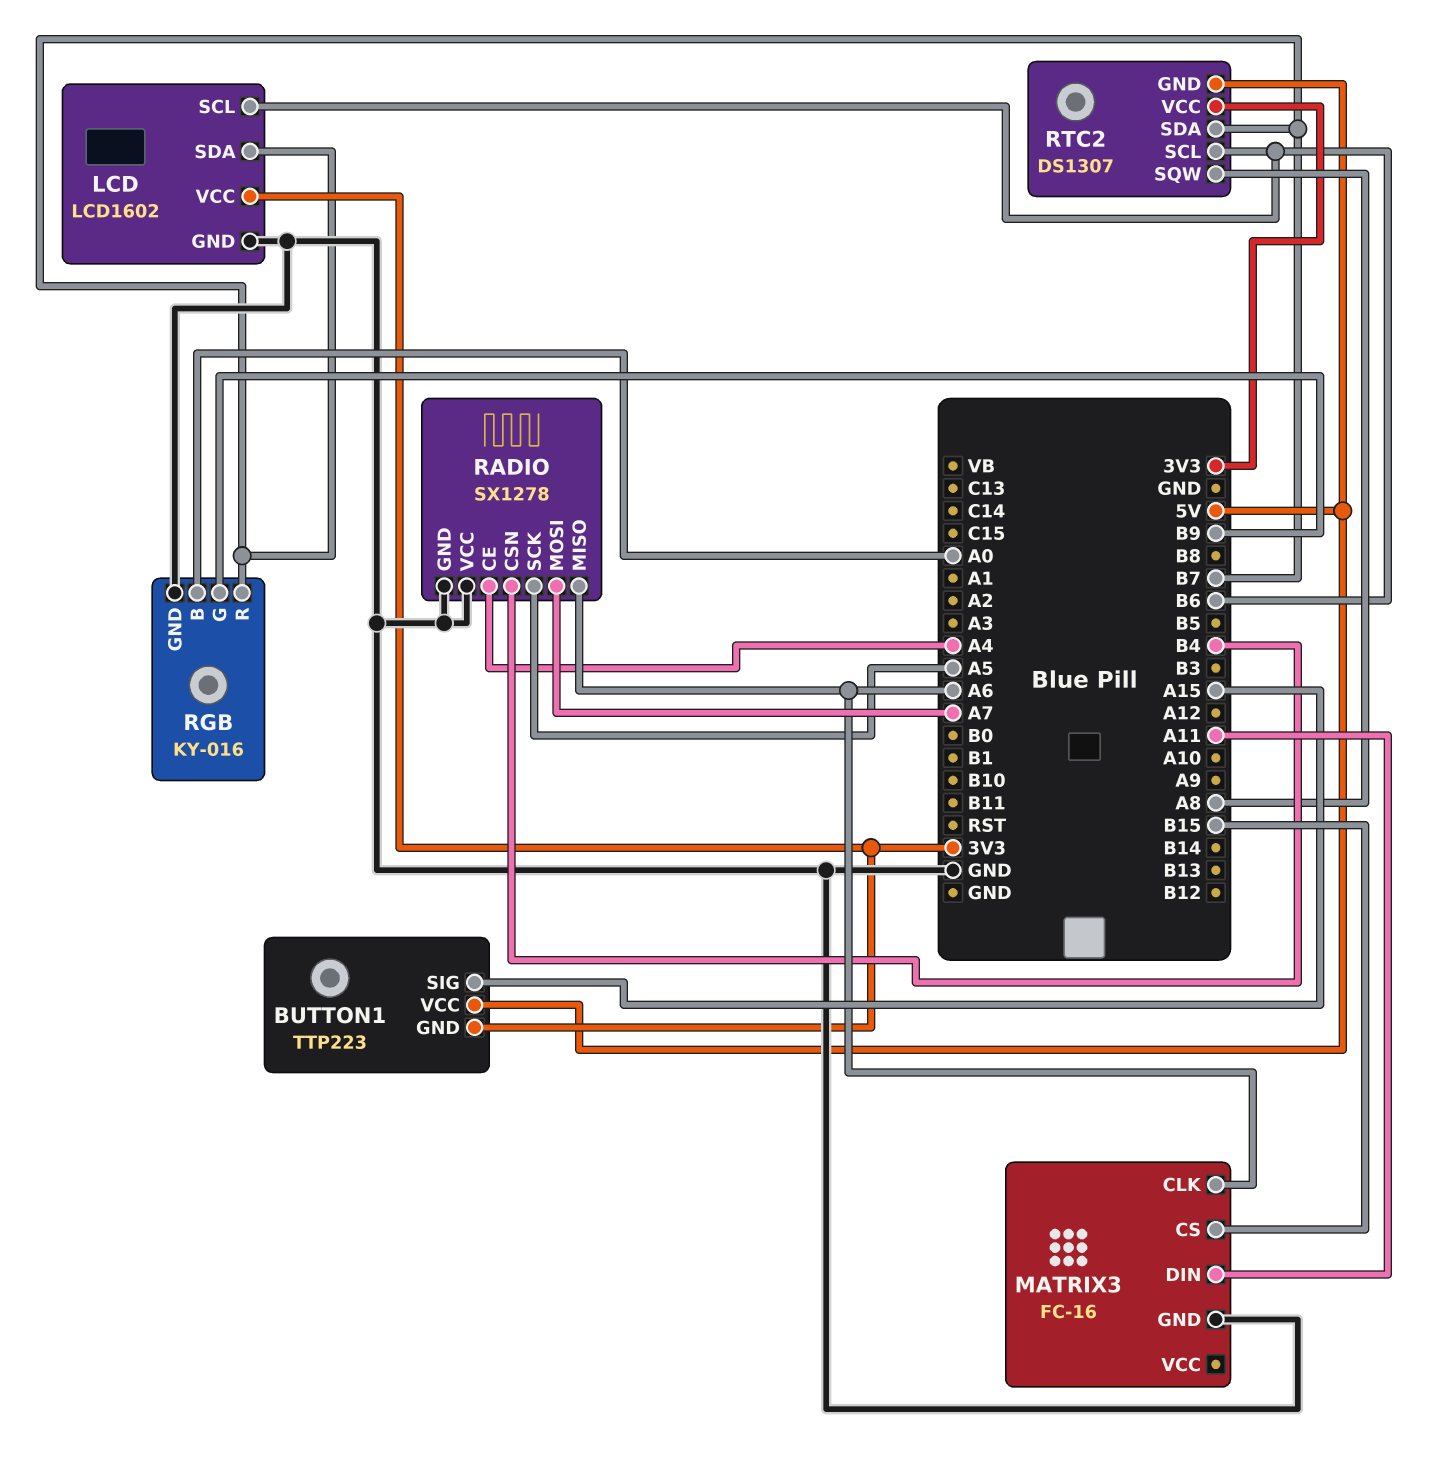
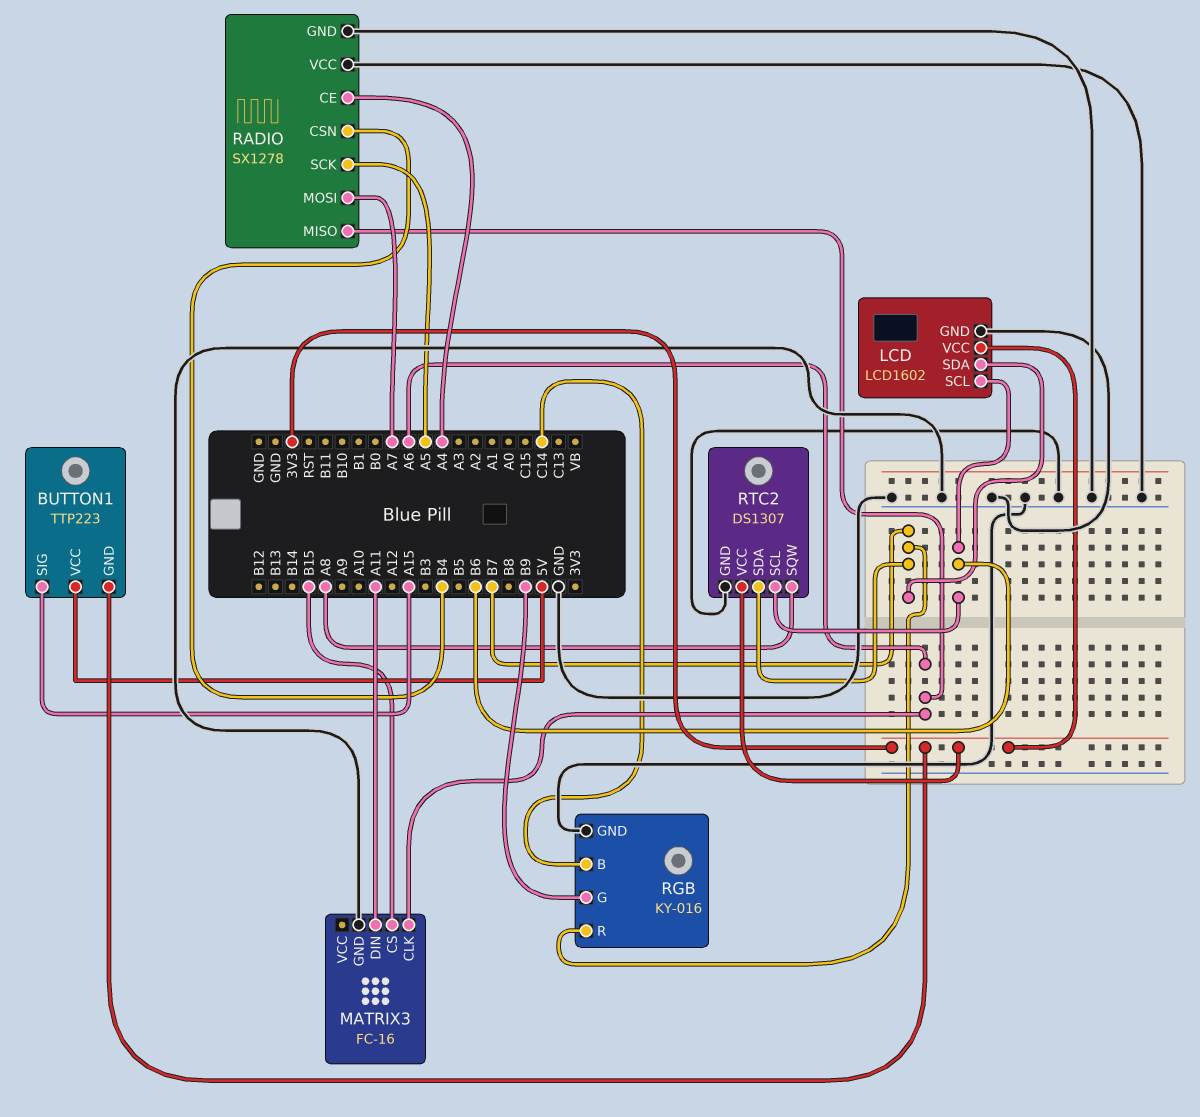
RGB pin B: A0 -> C14
RTC2 pin GND: 5V -> GND

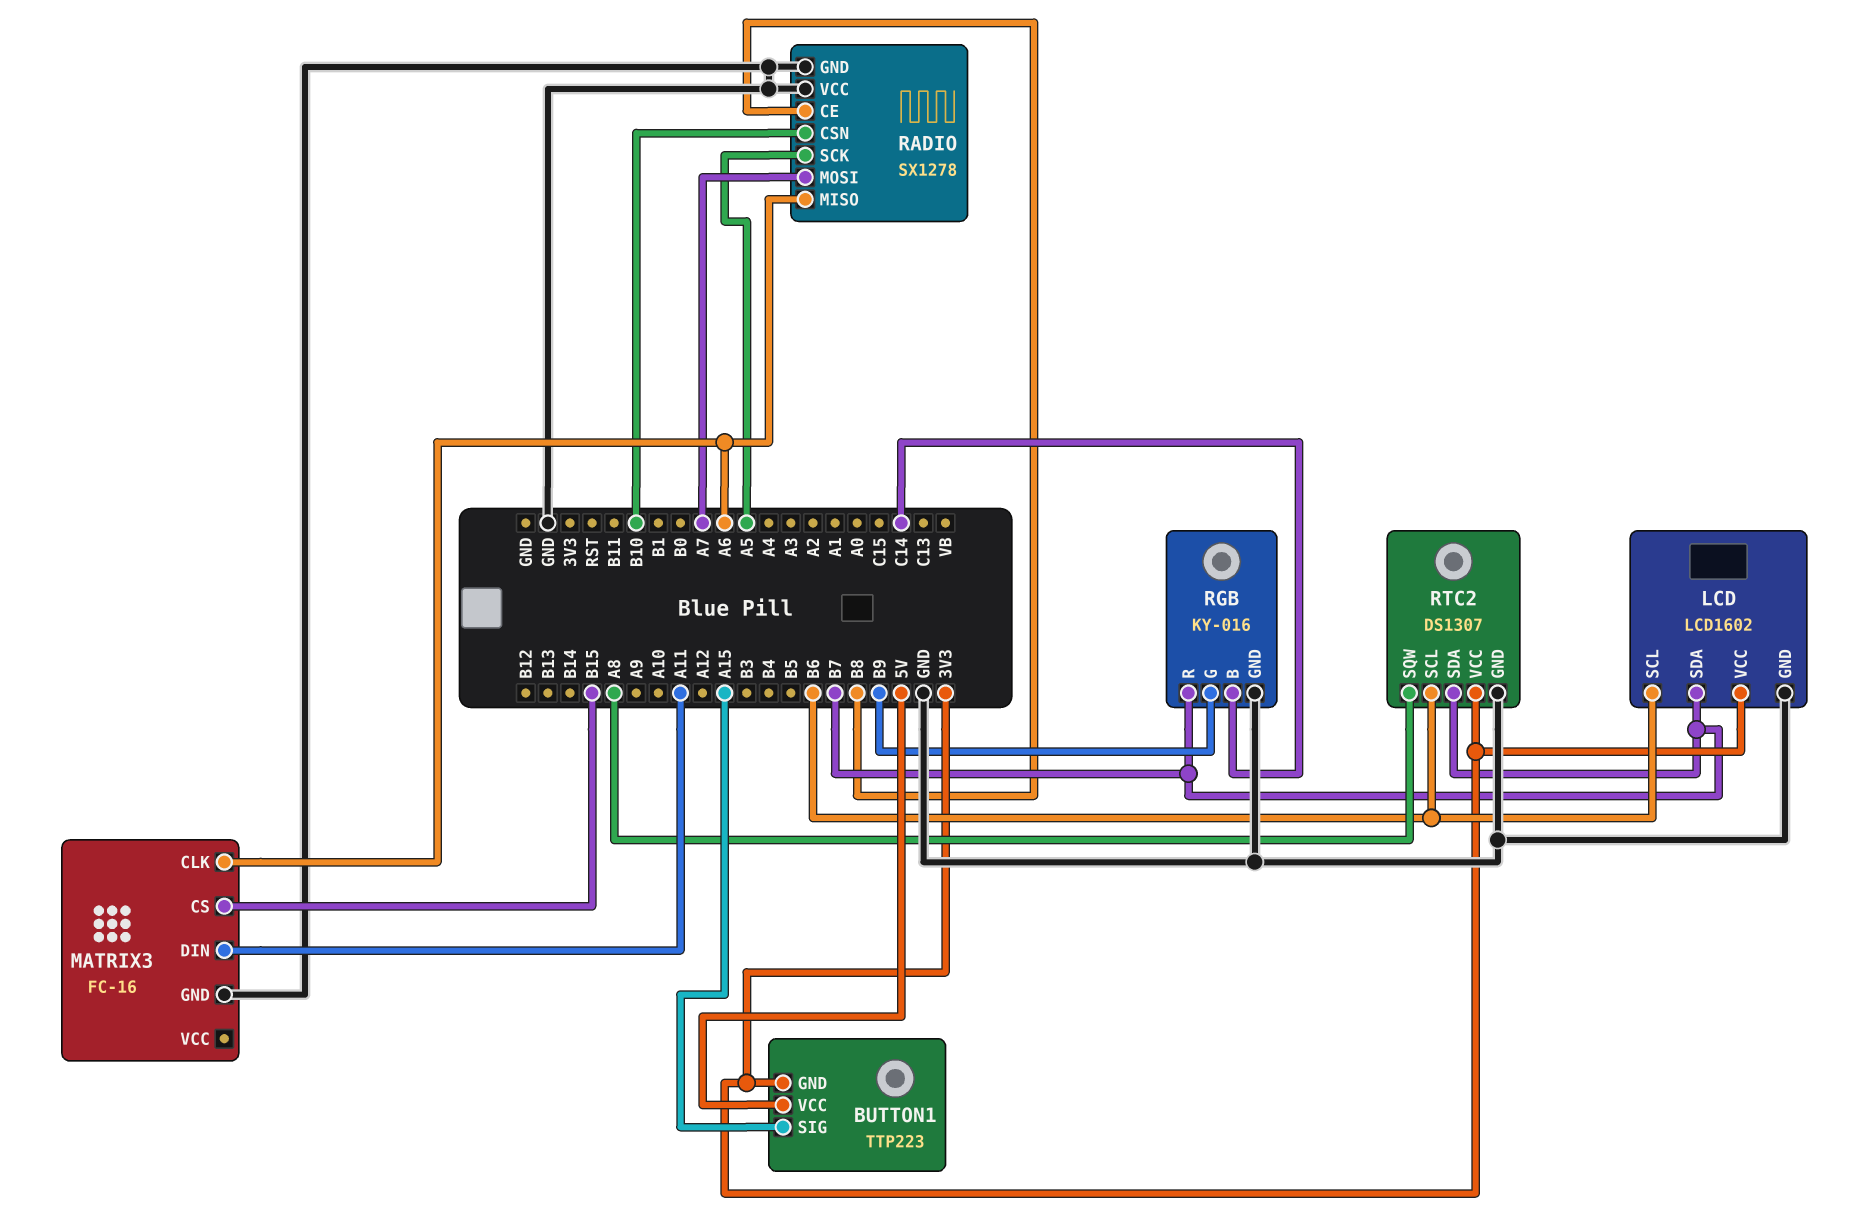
RADIO pin CE: A4 -> B8
RADIO pin CSN: B4 -> B10

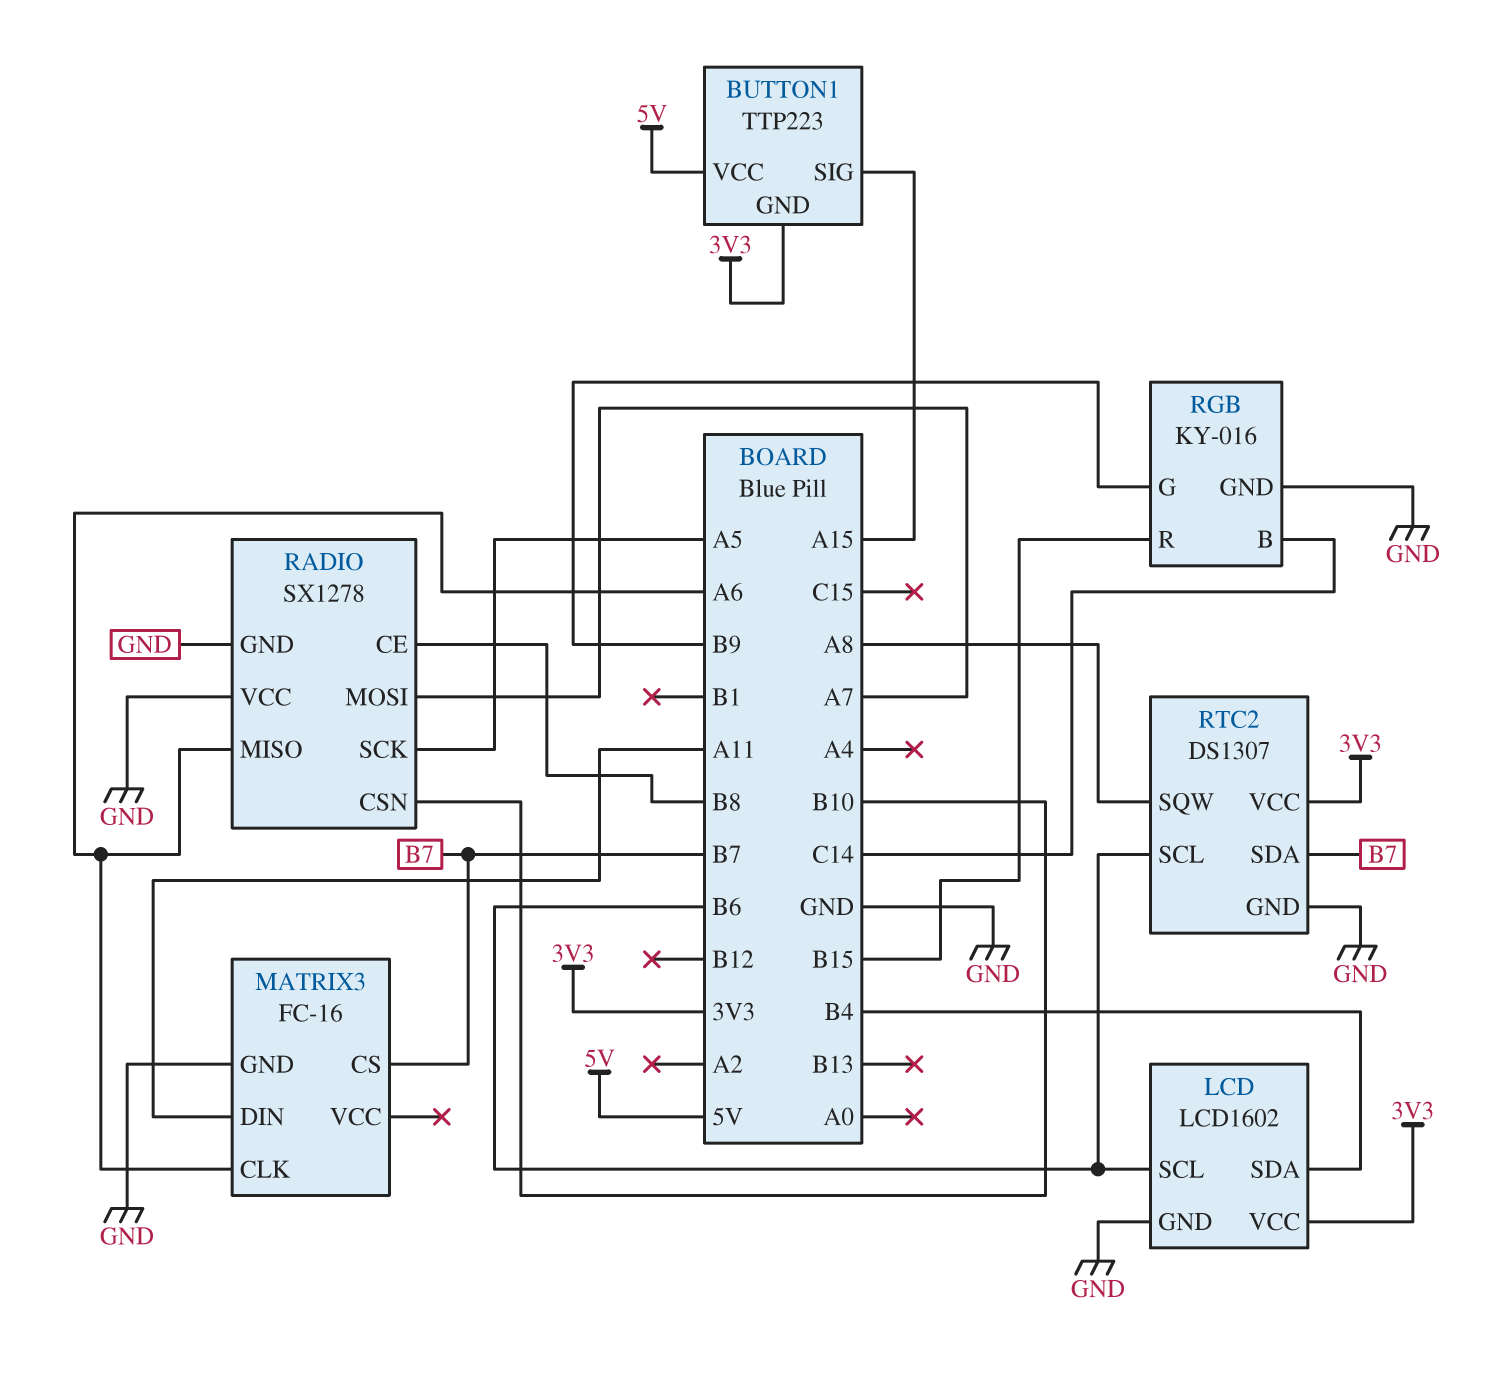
LCD pin SDA: B7 -> B4
MATRIX3 pin CS: B15 -> B7
RGB pin R: B7 -> B15

